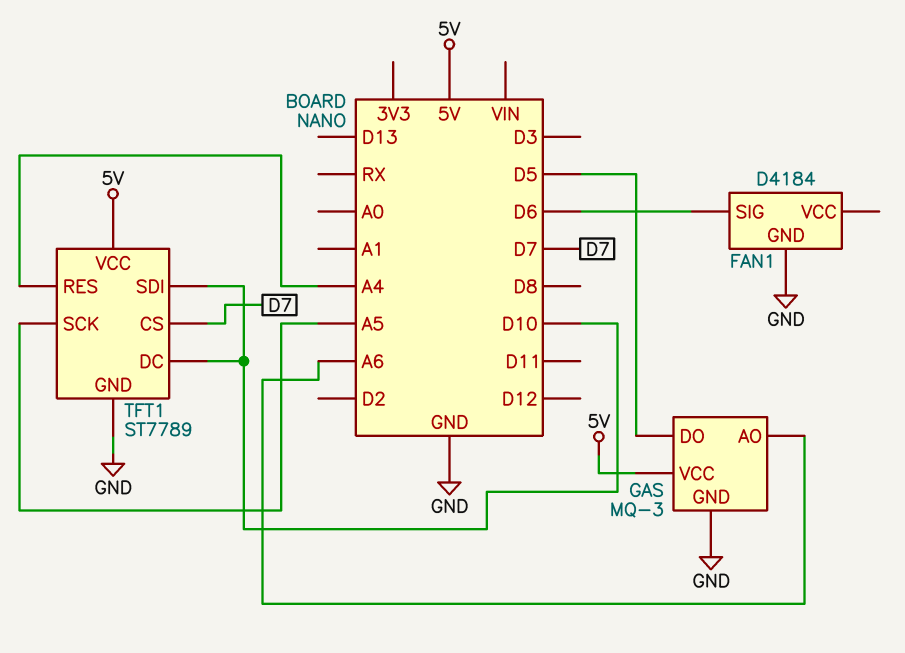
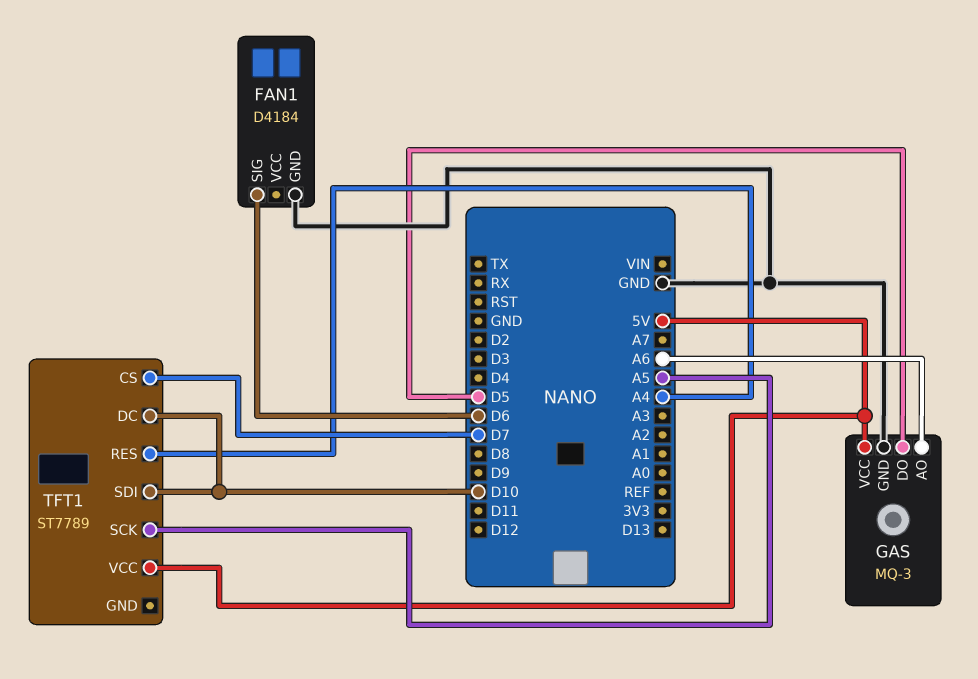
TFT1 pin GND: GND -> none

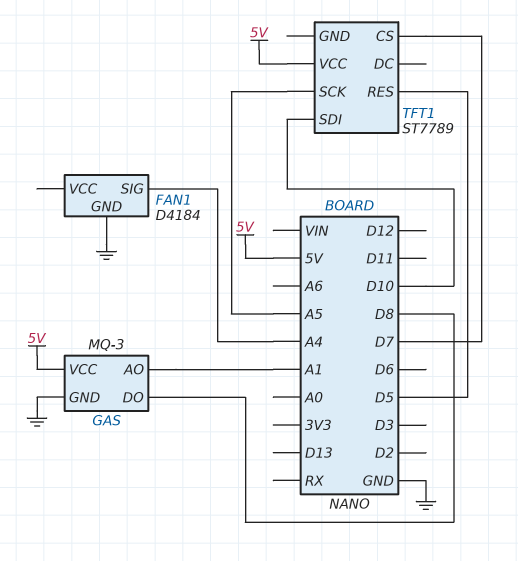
FAN1 pin SIG: D6 -> A4
GAS pin AO: A6 -> A1
GAS pin DO: D5 -> D8
TFT1 pin DC: D10 -> none
TFT1 pin RES: A4 -> D5

